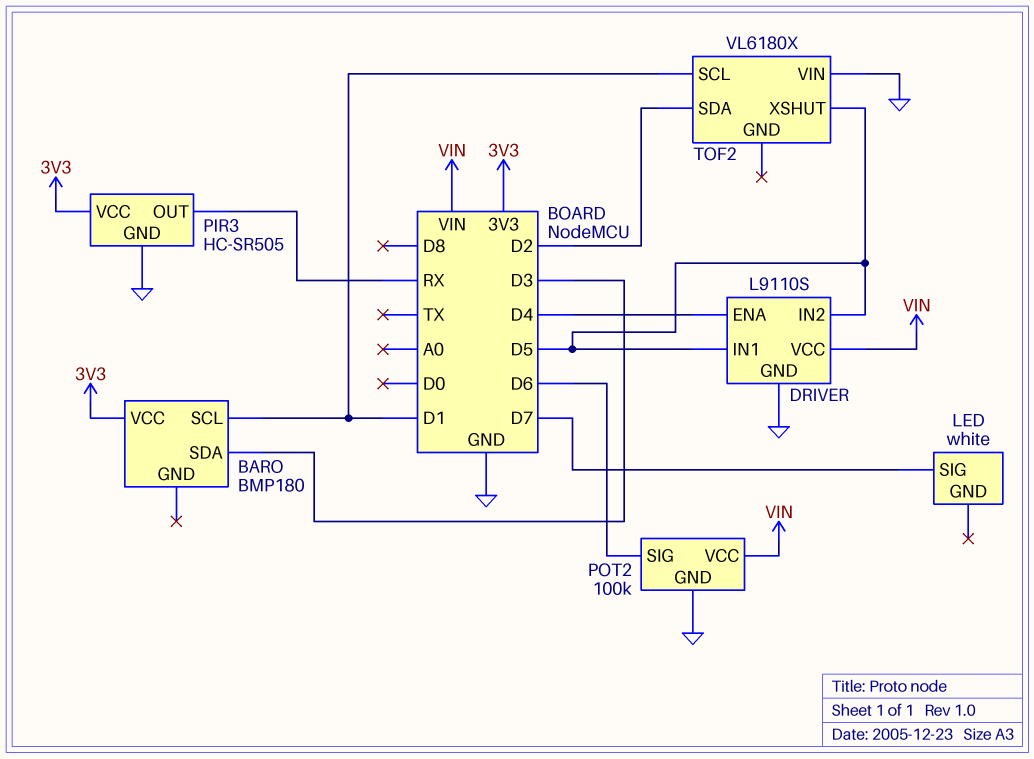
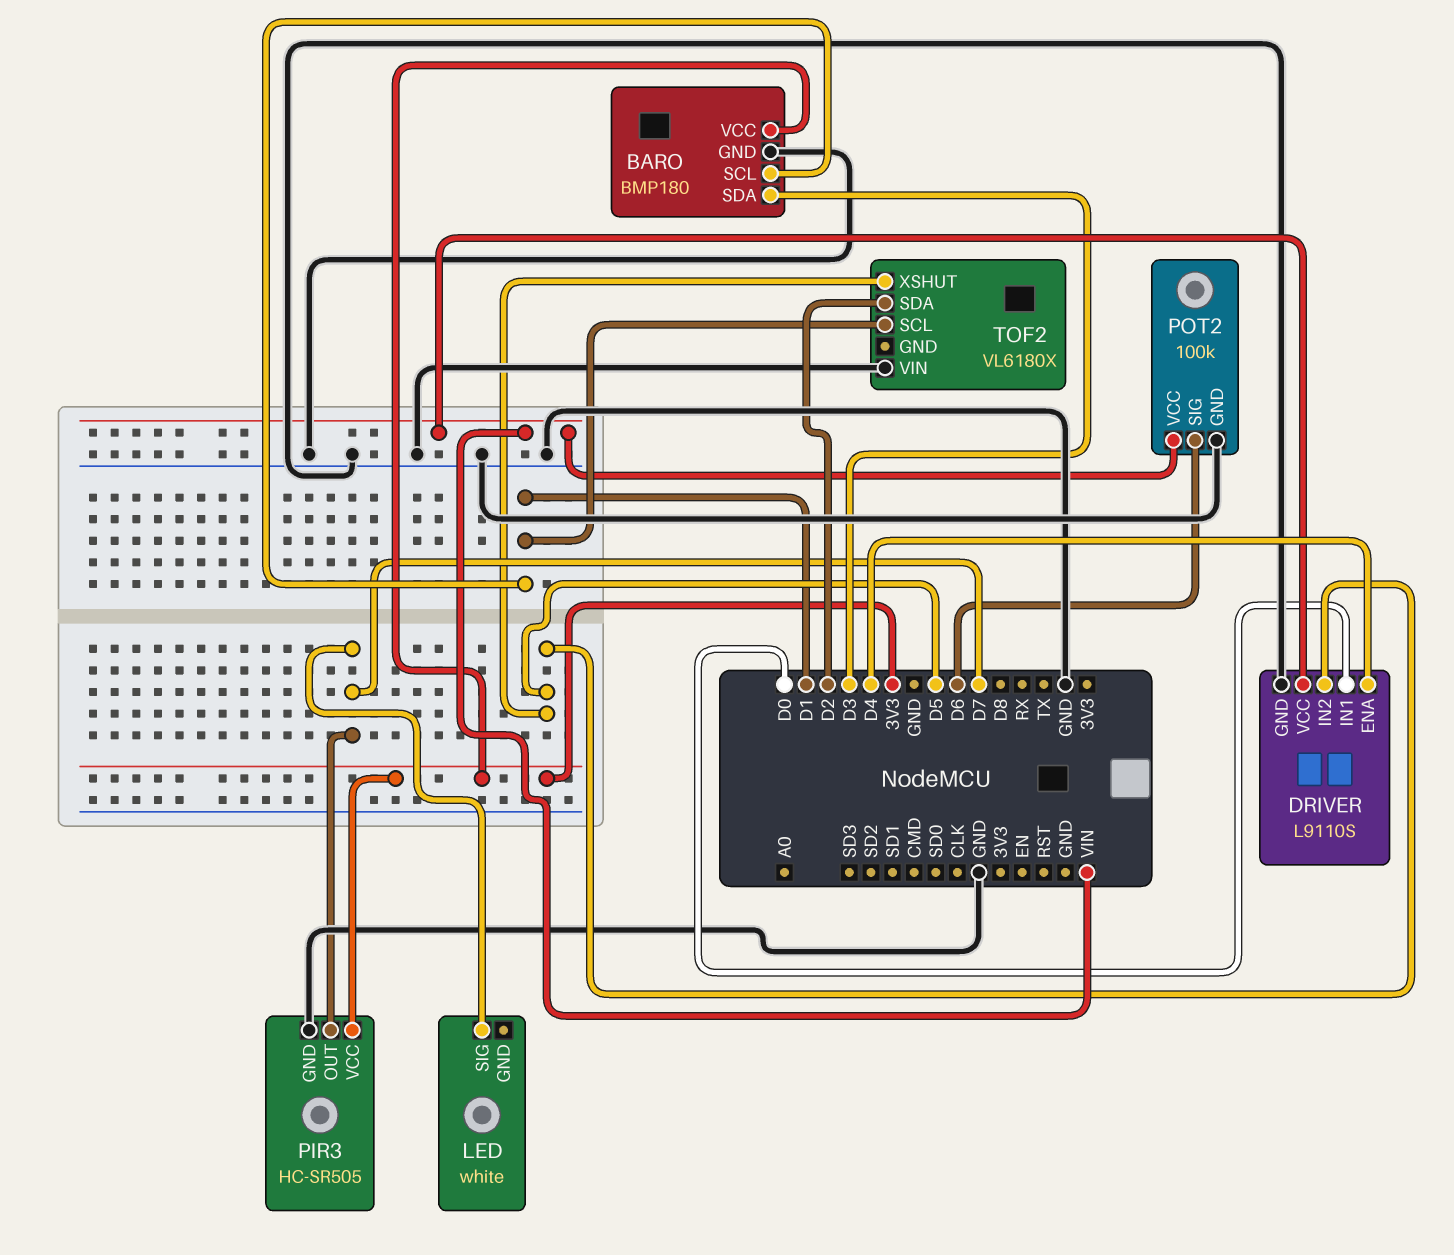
BARO pin GND: none -> GND
DRIVER pin IN1: D5 -> D0
PIR3 pin OUT: RX -> D7

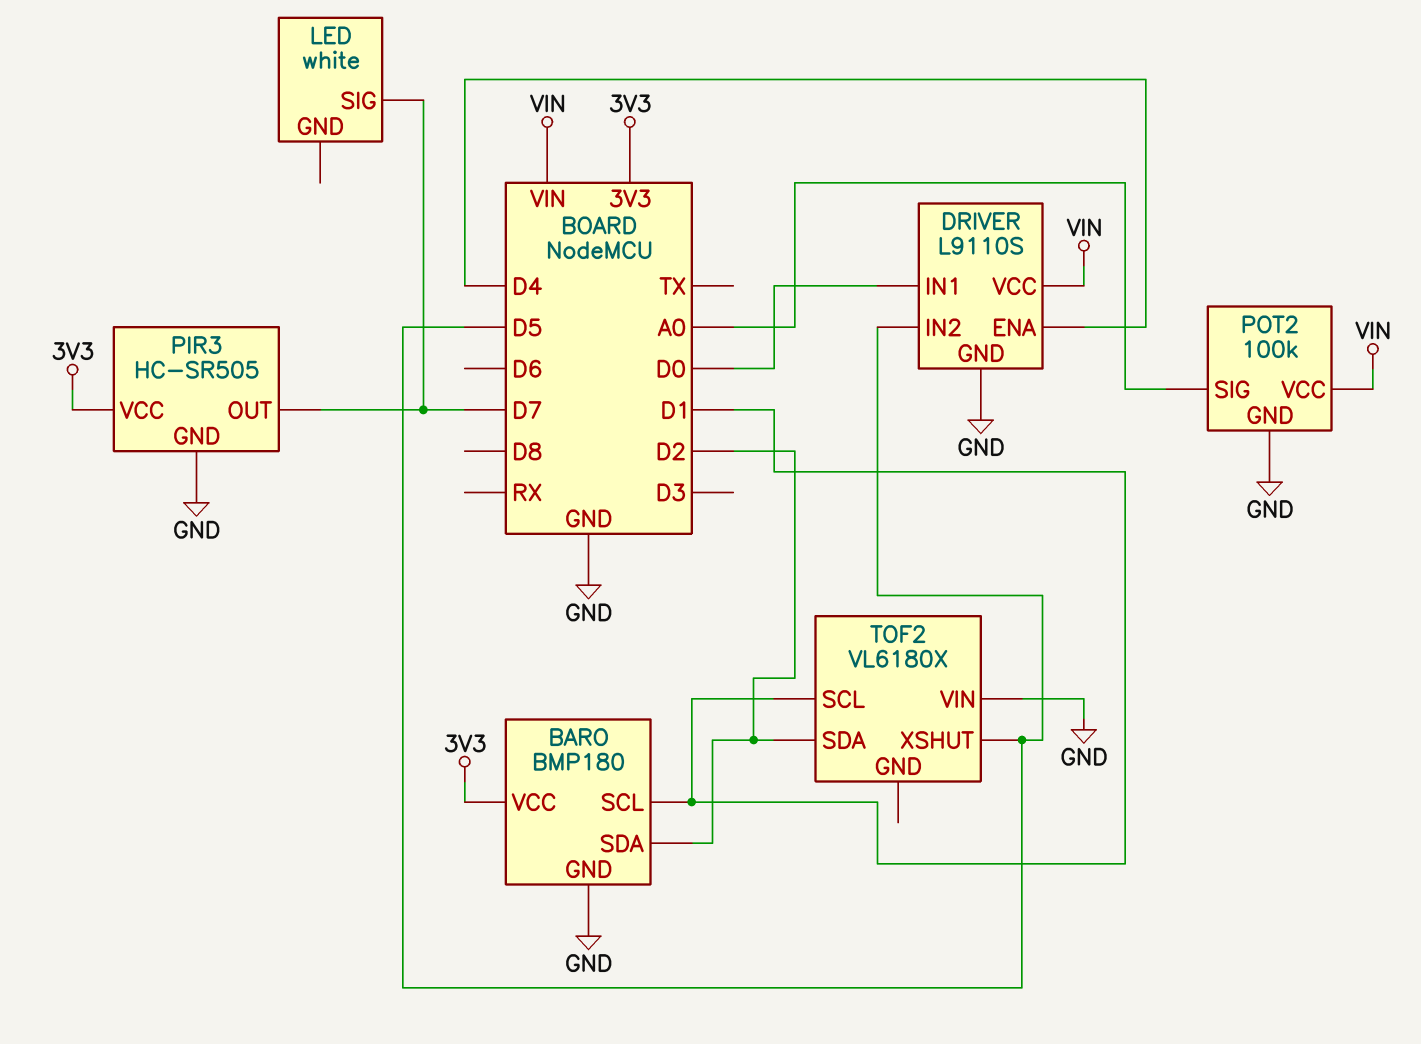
BARO pin SDA: D3 -> D2
POT2 pin SIG: D6 -> A0

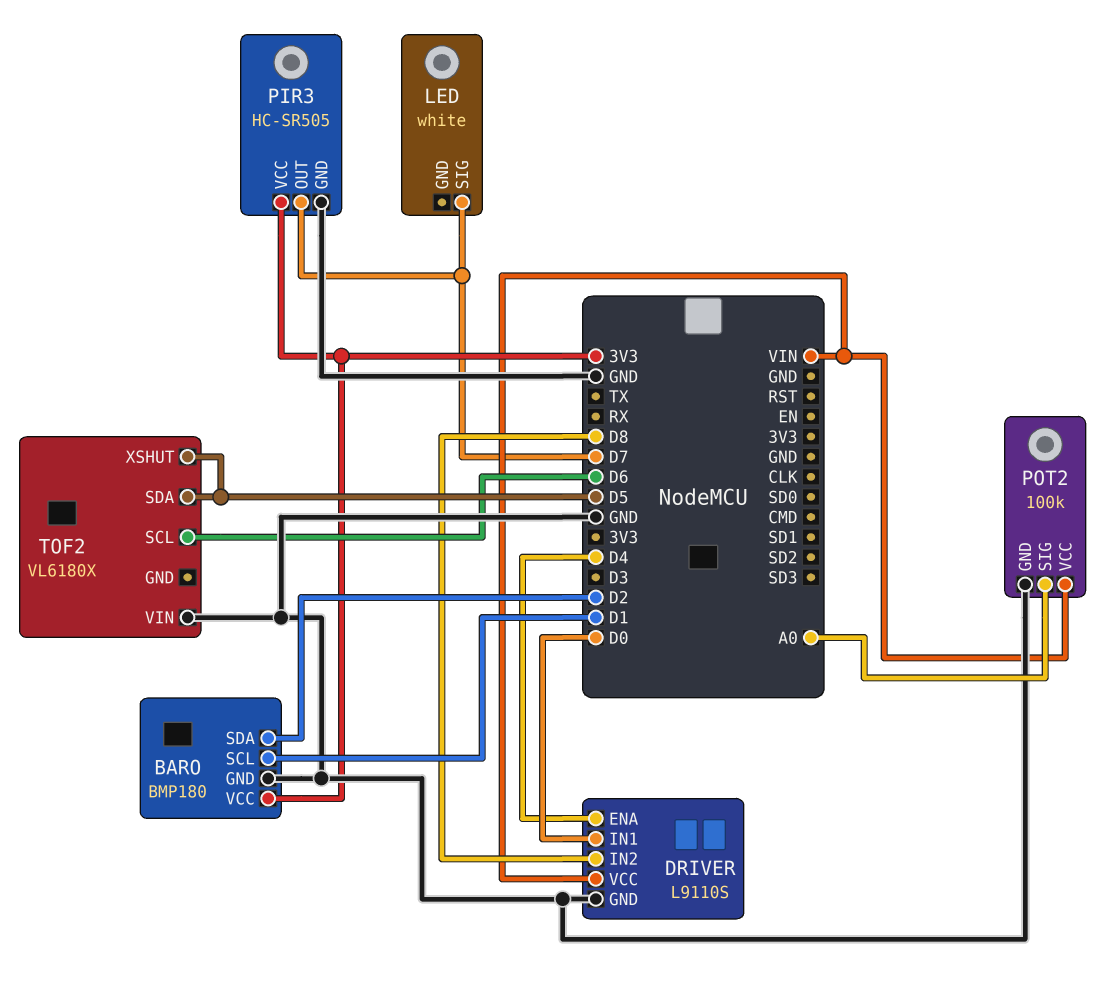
DRIVER pin IN2: D5 -> D8
TOF2 pin SCL: D1 -> D6
TOF2 pin SDA: D2 -> D5

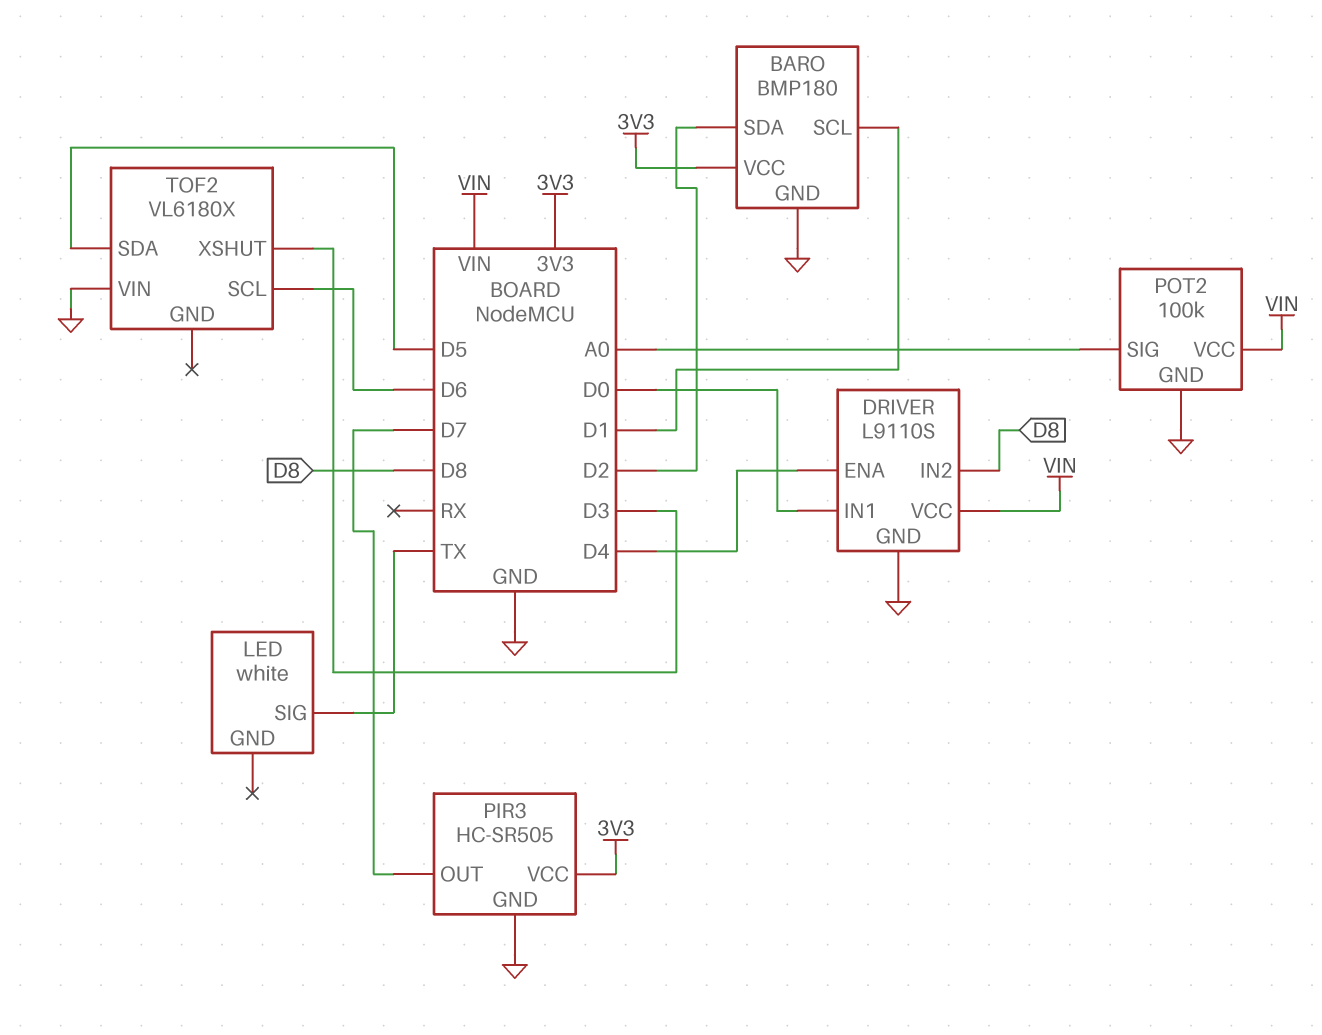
LED pin SIG: D7 -> TX
TOF2 pin XSHUT: D5 -> D3

